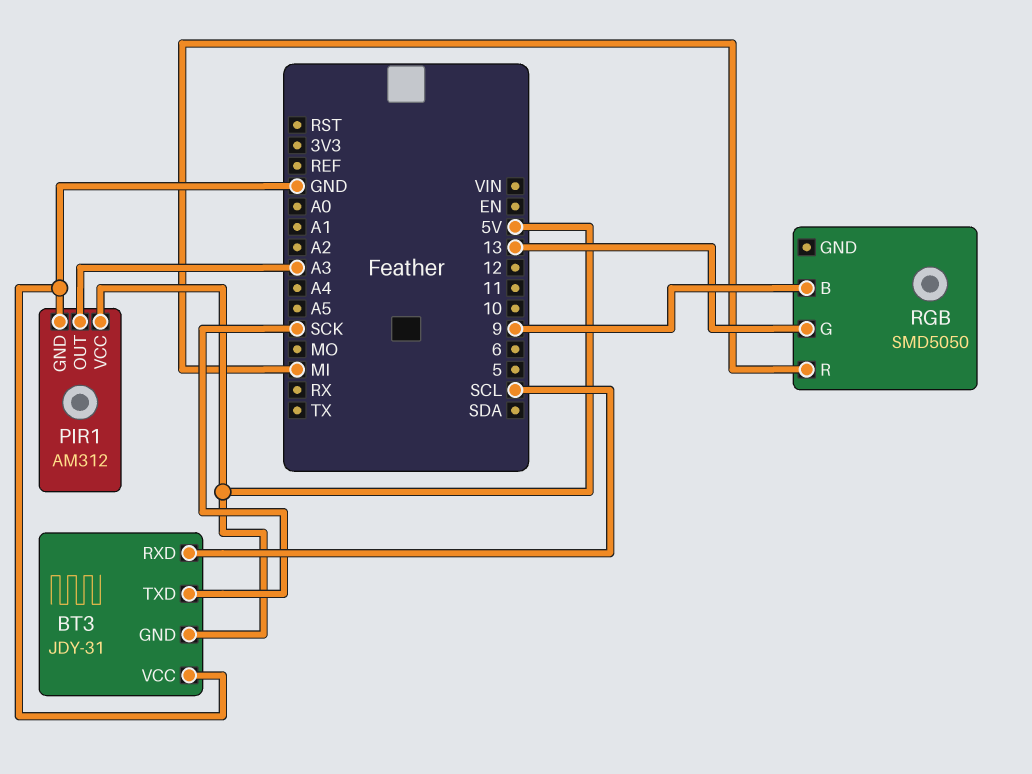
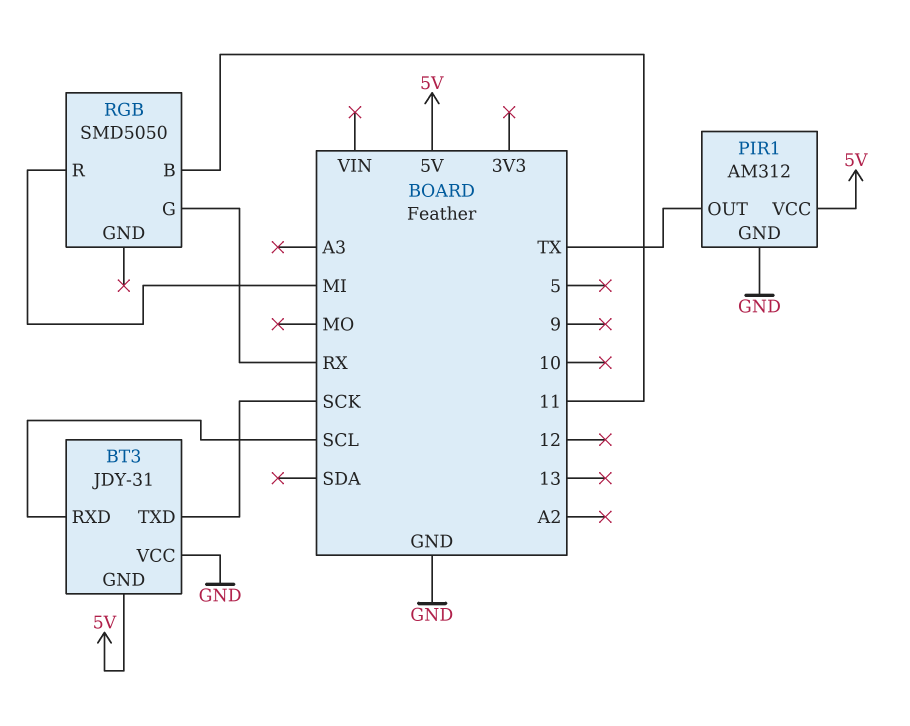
PIR1 pin OUT: A3 -> TX
RGB pin B: 9 -> 11
RGB pin G: 13 -> RX

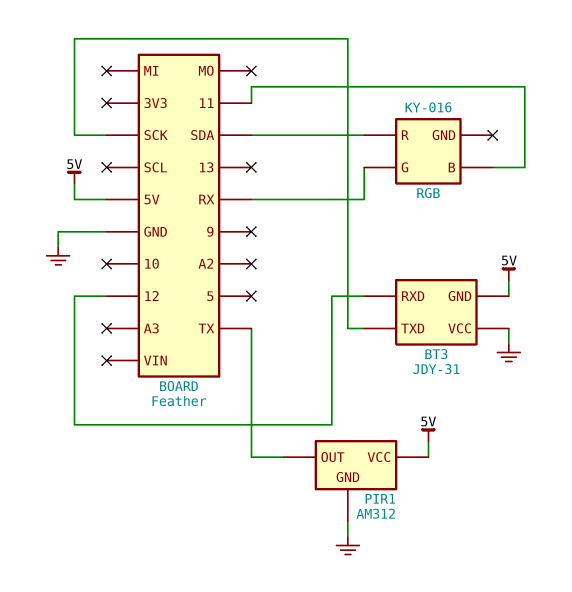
BT3 pin RXD: SCL -> 12
RGB: SMD5050 -> KY-016
RGB pin R: MI -> SDA

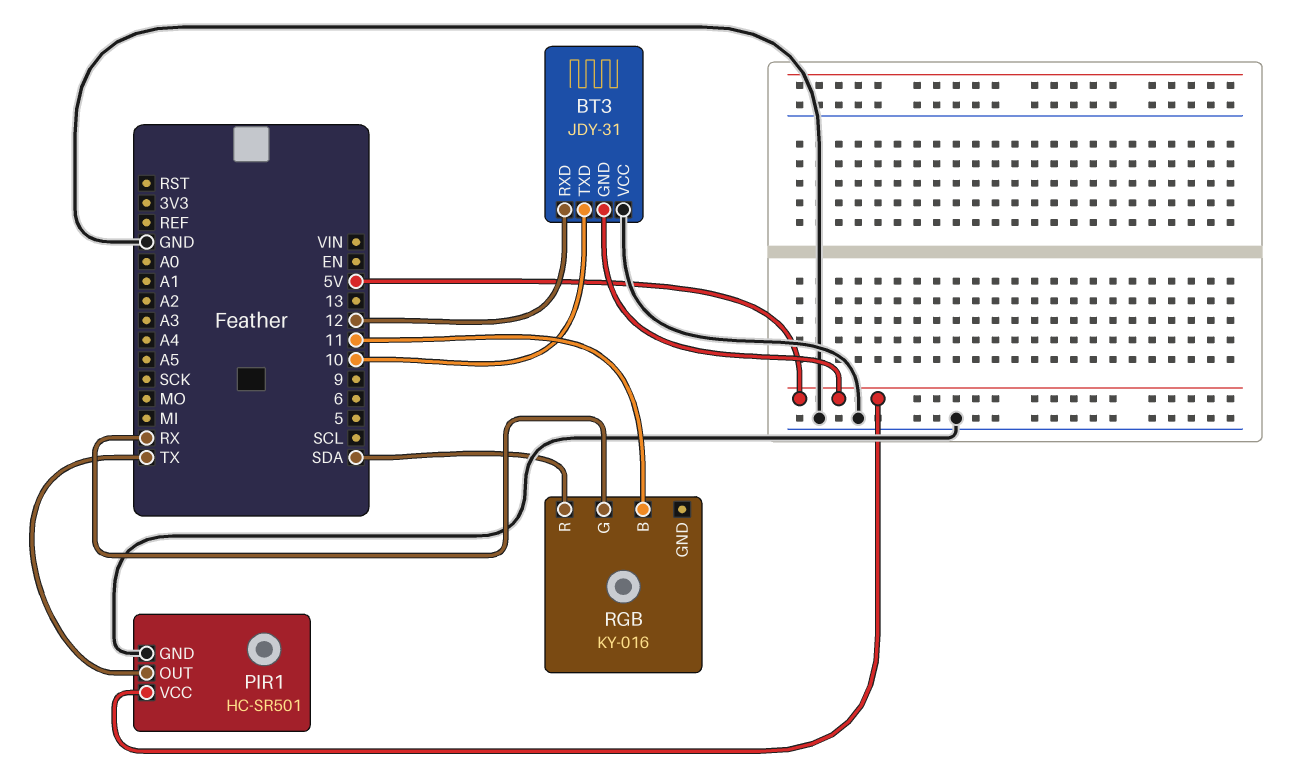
BT3 pin TXD: SCK -> 10
PIR1: AM312 -> HC-SR501

